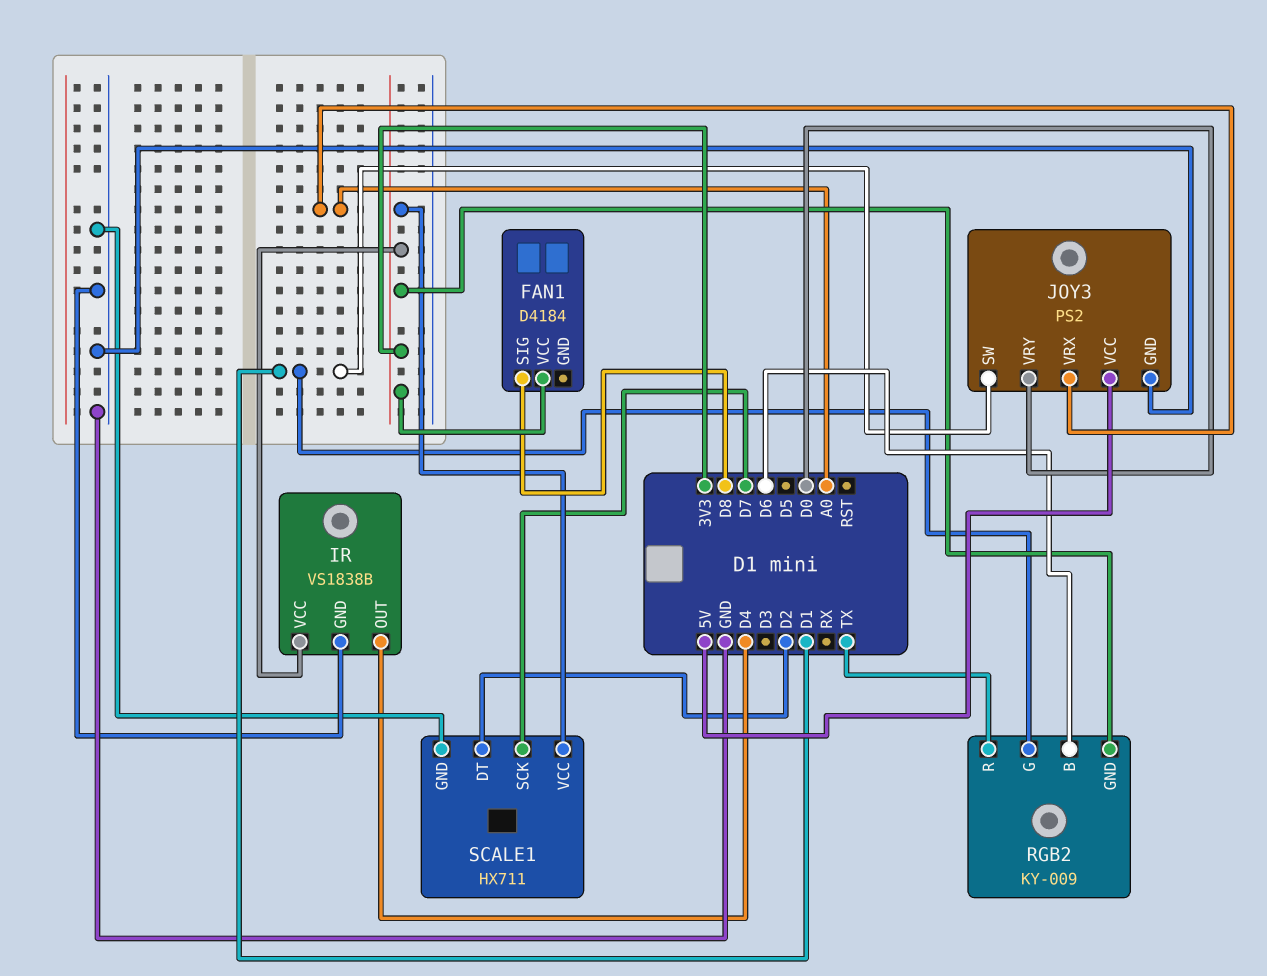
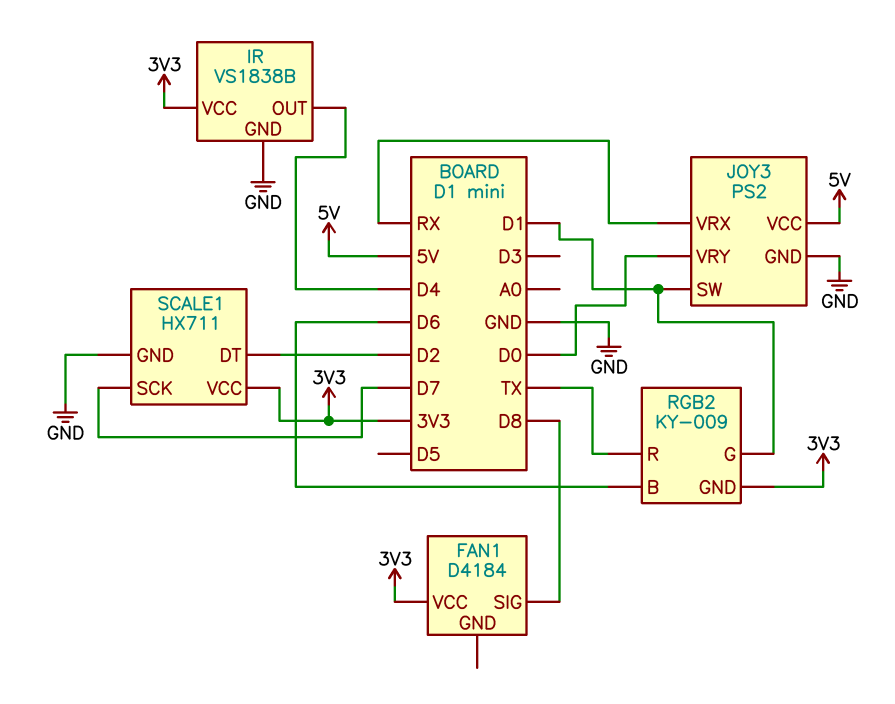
JOY3 pin VRX: A0 -> RX

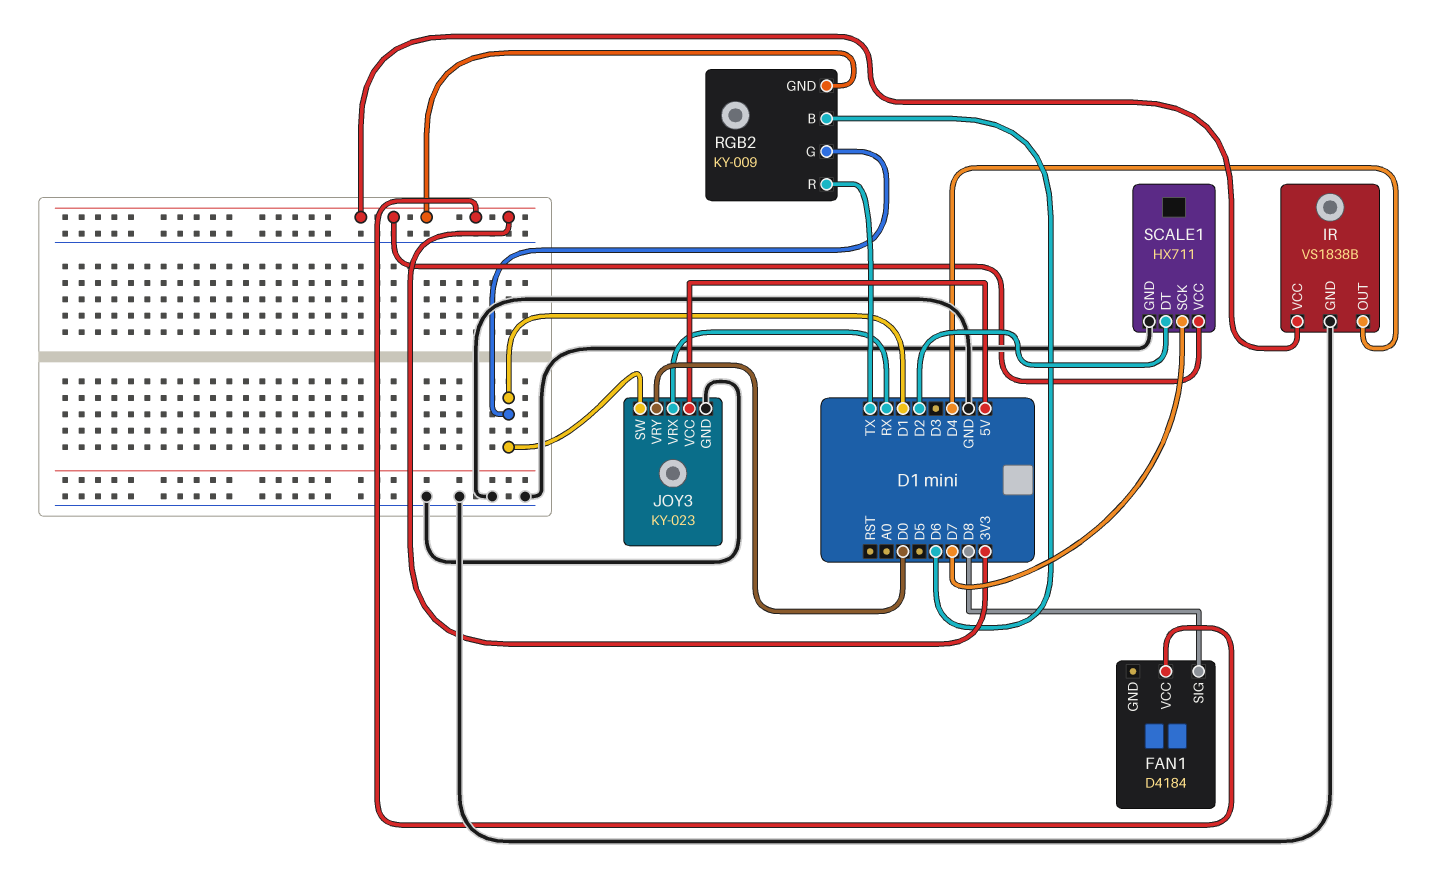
JOY3: PS2 -> KY-023

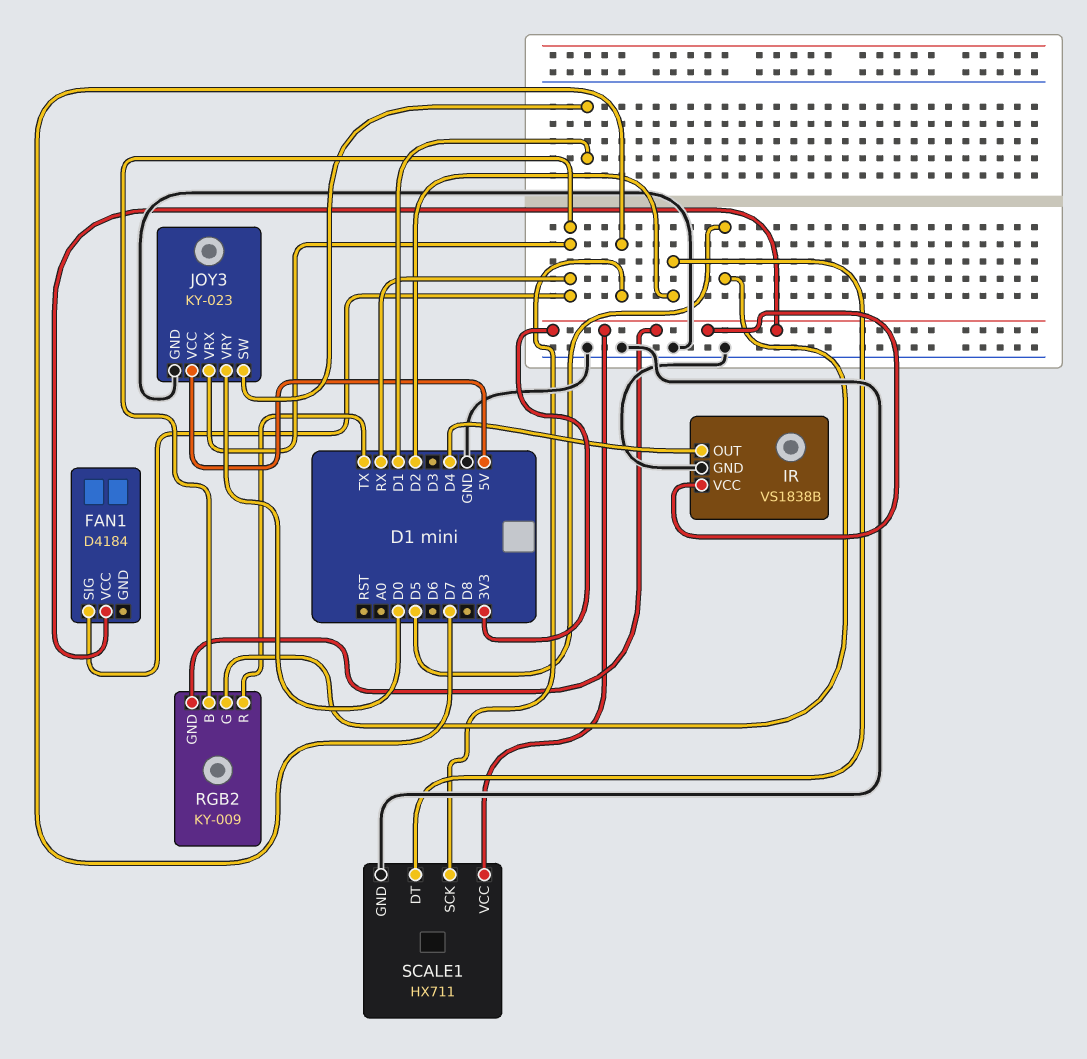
FAN1 pin SIG: D8 -> RX
RGB2 pin B: D6 -> RX
RGB2 pin G: D1 -> D5

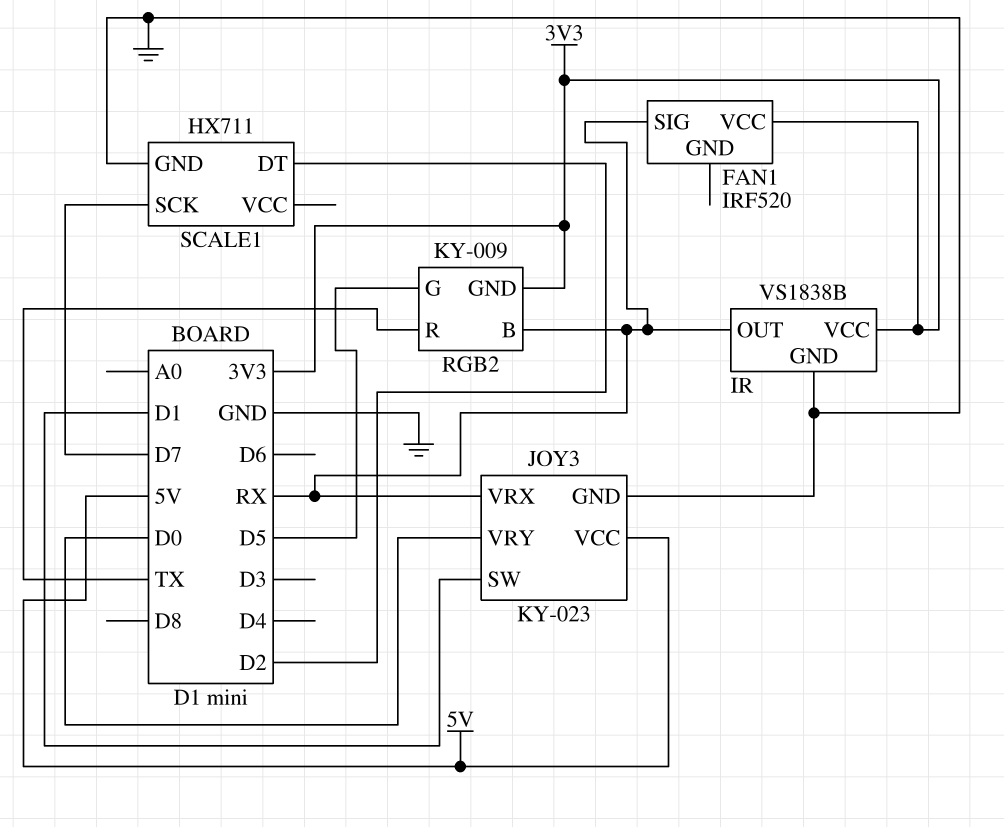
FAN1: D4184 -> IRF520
IR pin OUT: D4 -> RX
SCALE1 pin VCC: 3V3 -> none

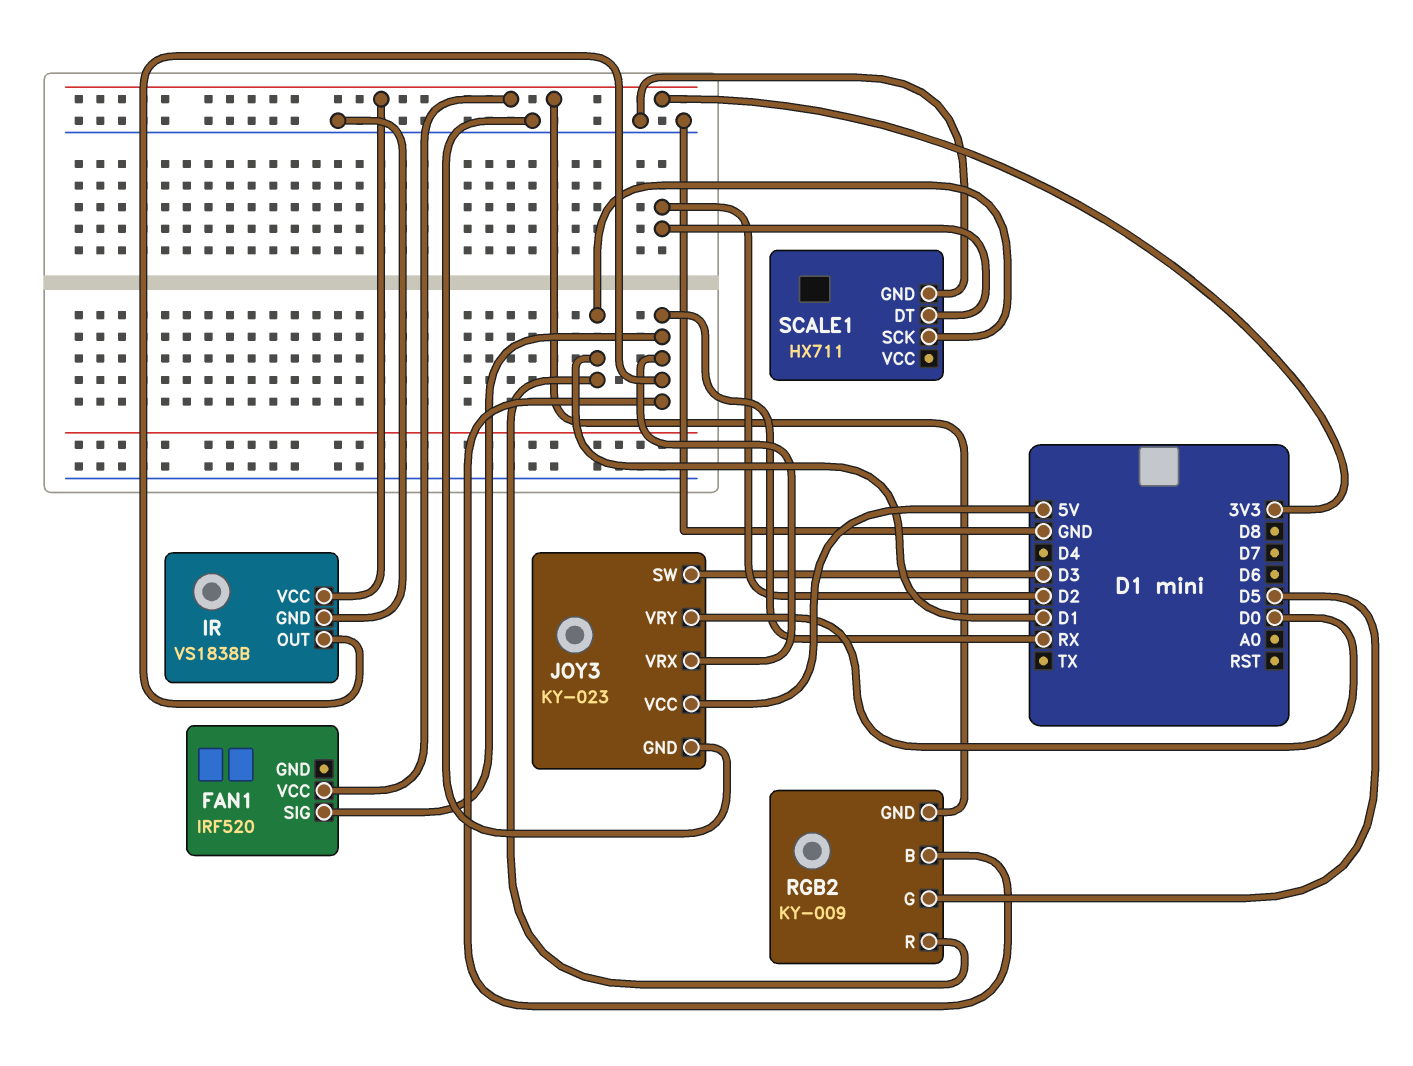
JOY3 pin SW: D1 -> D3
RGB2 pin R: TX -> D1
SCALE1 pin SCK: D7 -> D1

